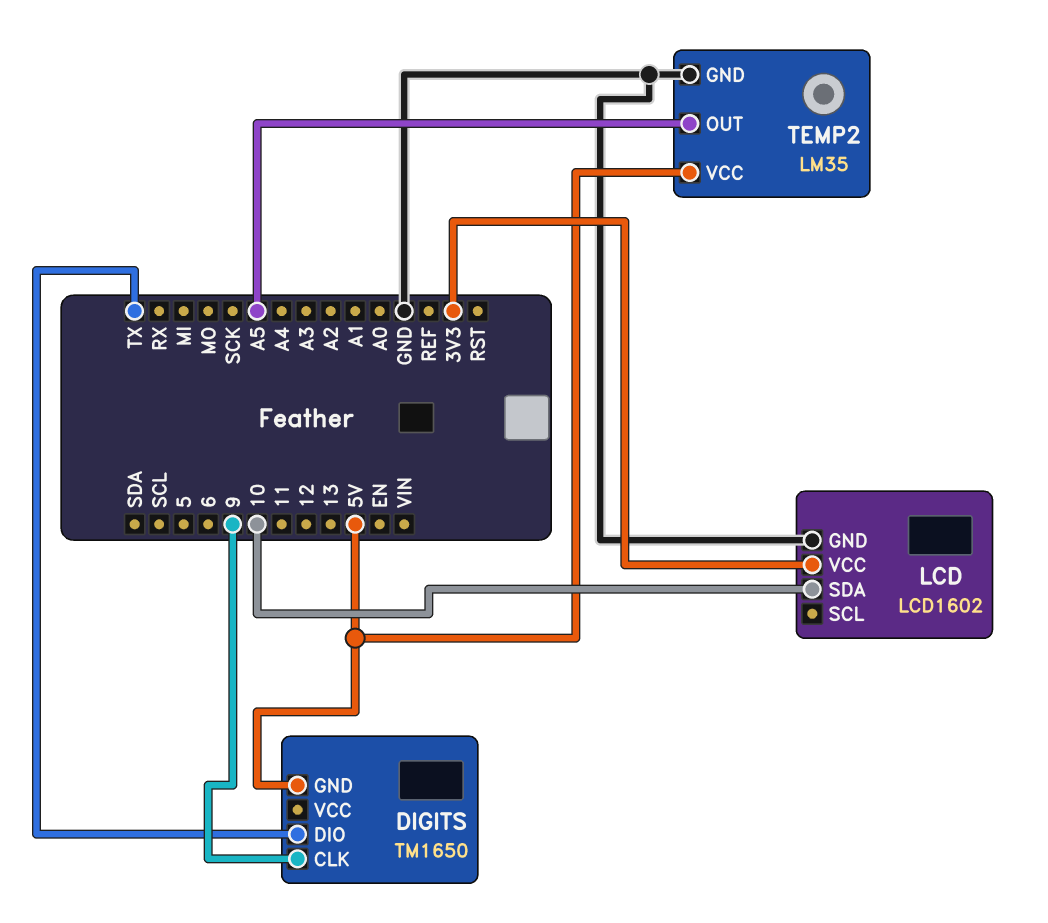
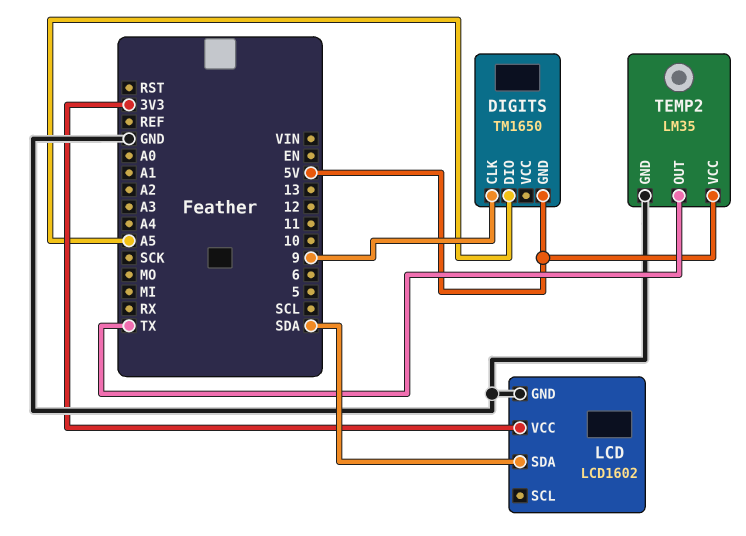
DIGITS pin DIO: TX -> A5
LCD pin SDA: 10 -> SDA
TEMP2 pin OUT: A5 -> TX

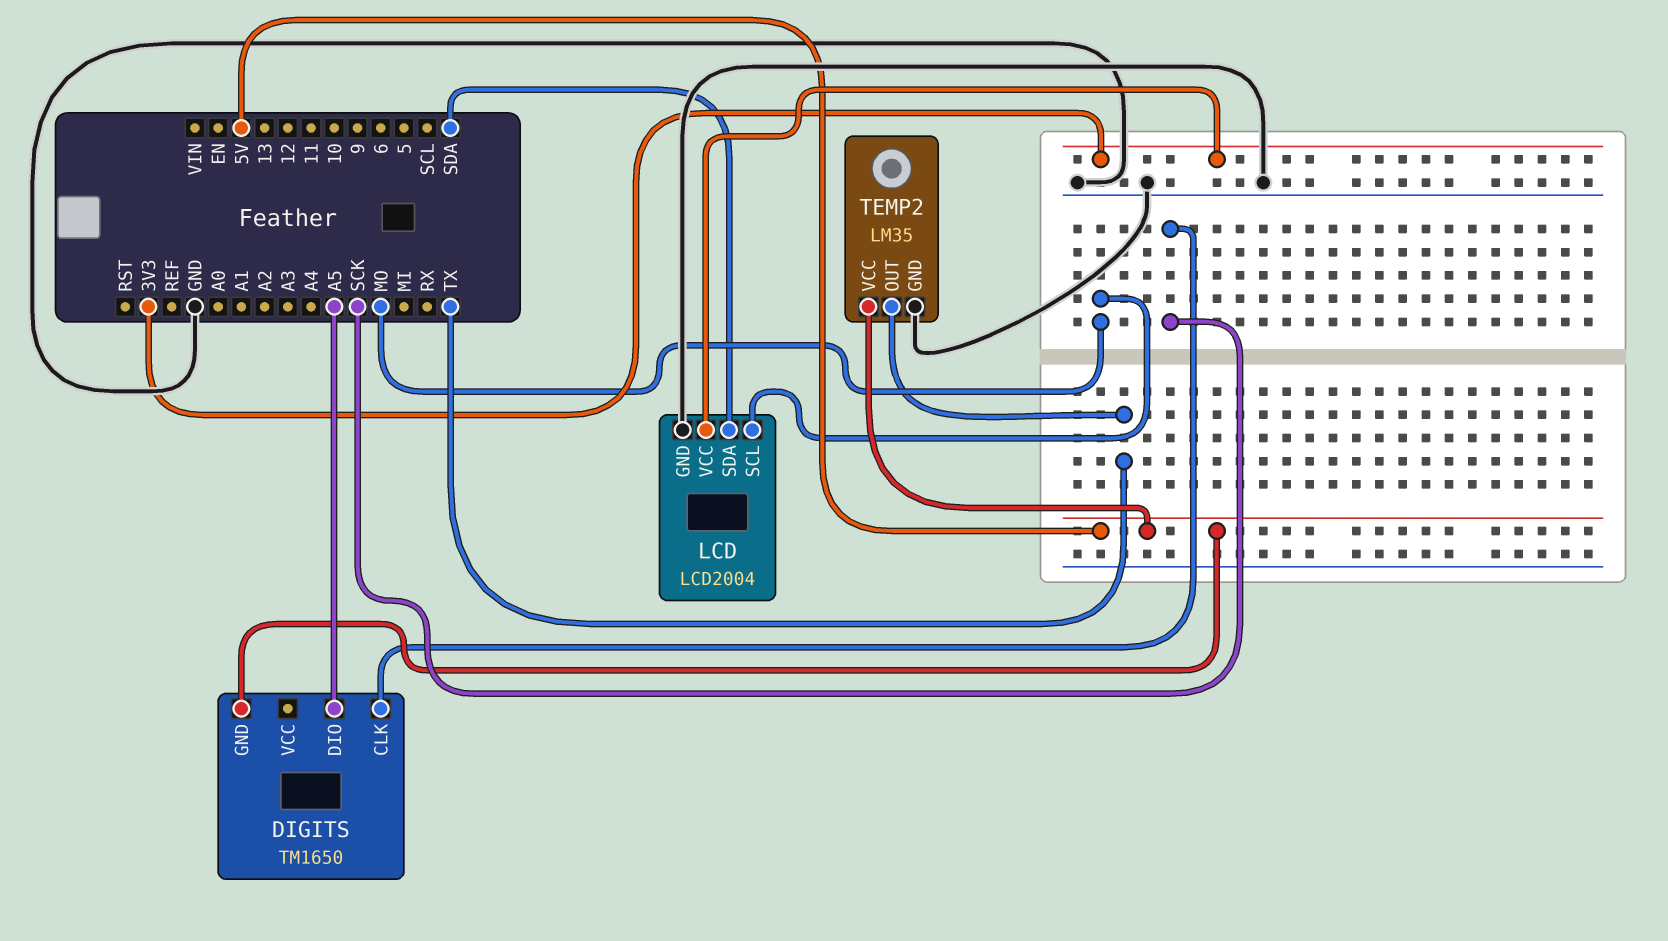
DIGITS pin CLK: 9 -> SCK
LCD: LCD1602 -> LCD2004
LCD pin SCL: none -> MO

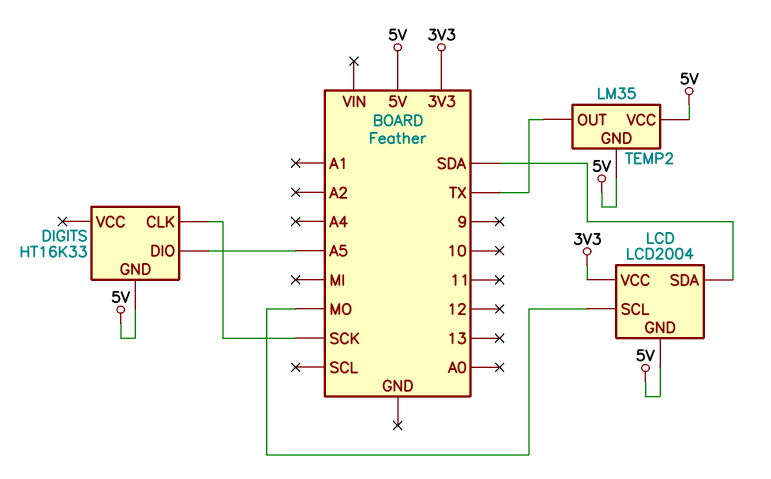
DIGITS: TM1650 -> HT16K33
LCD pin GND: GND -> 5V
TEMP2 pin GND: GND -> 5V

